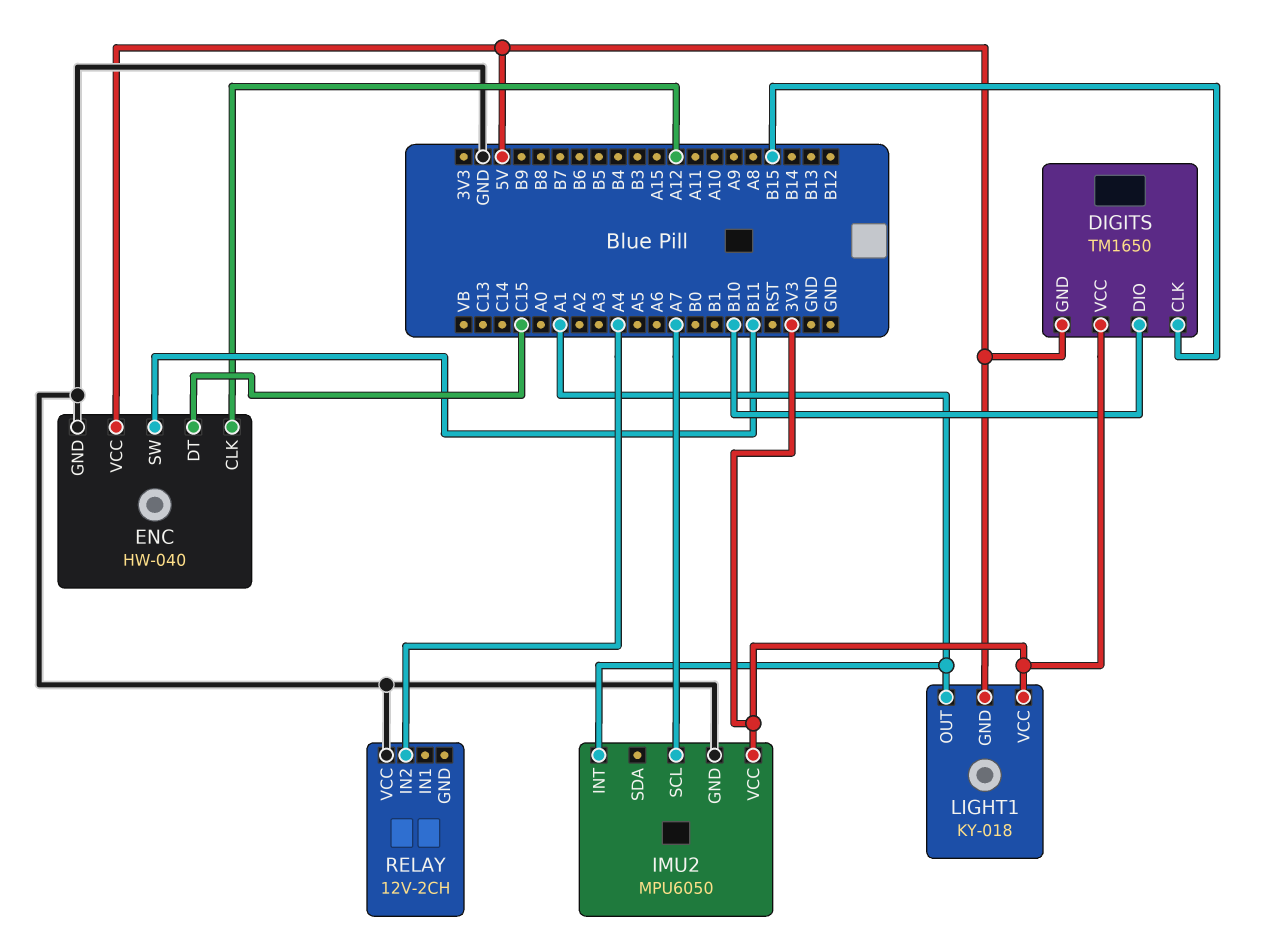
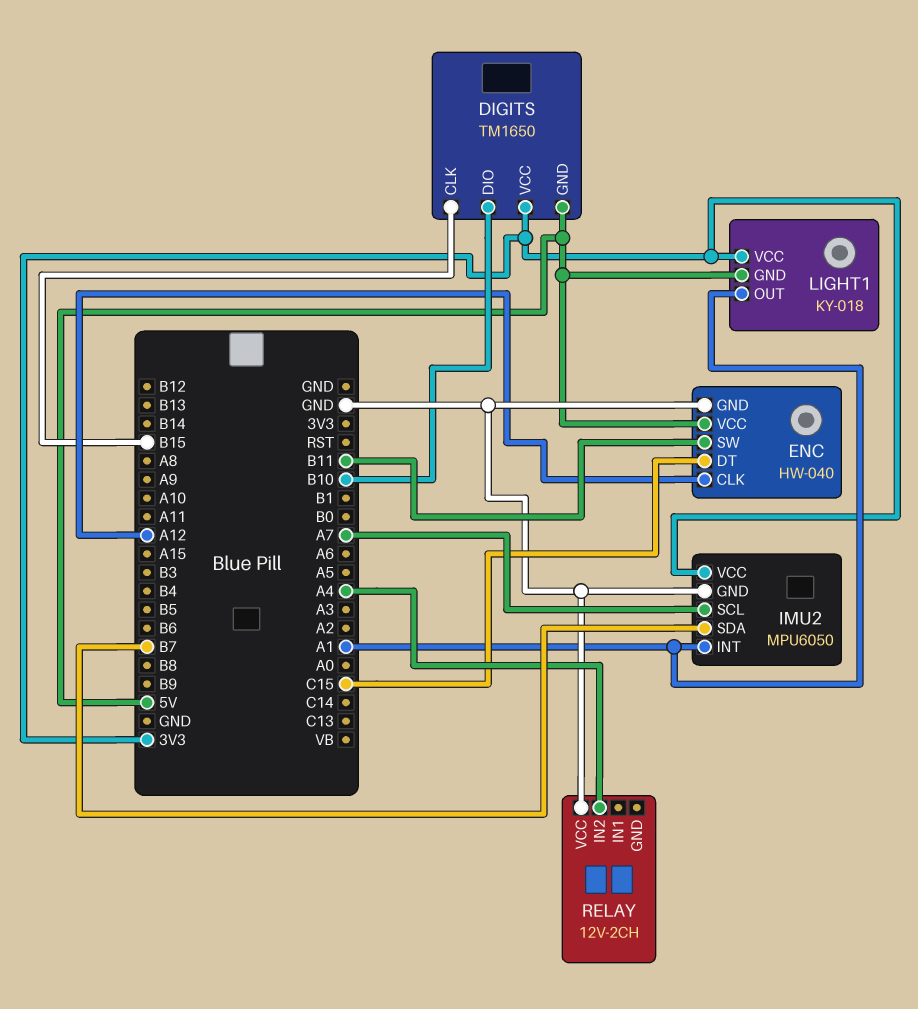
IMU2 pin SDA: none -> B7

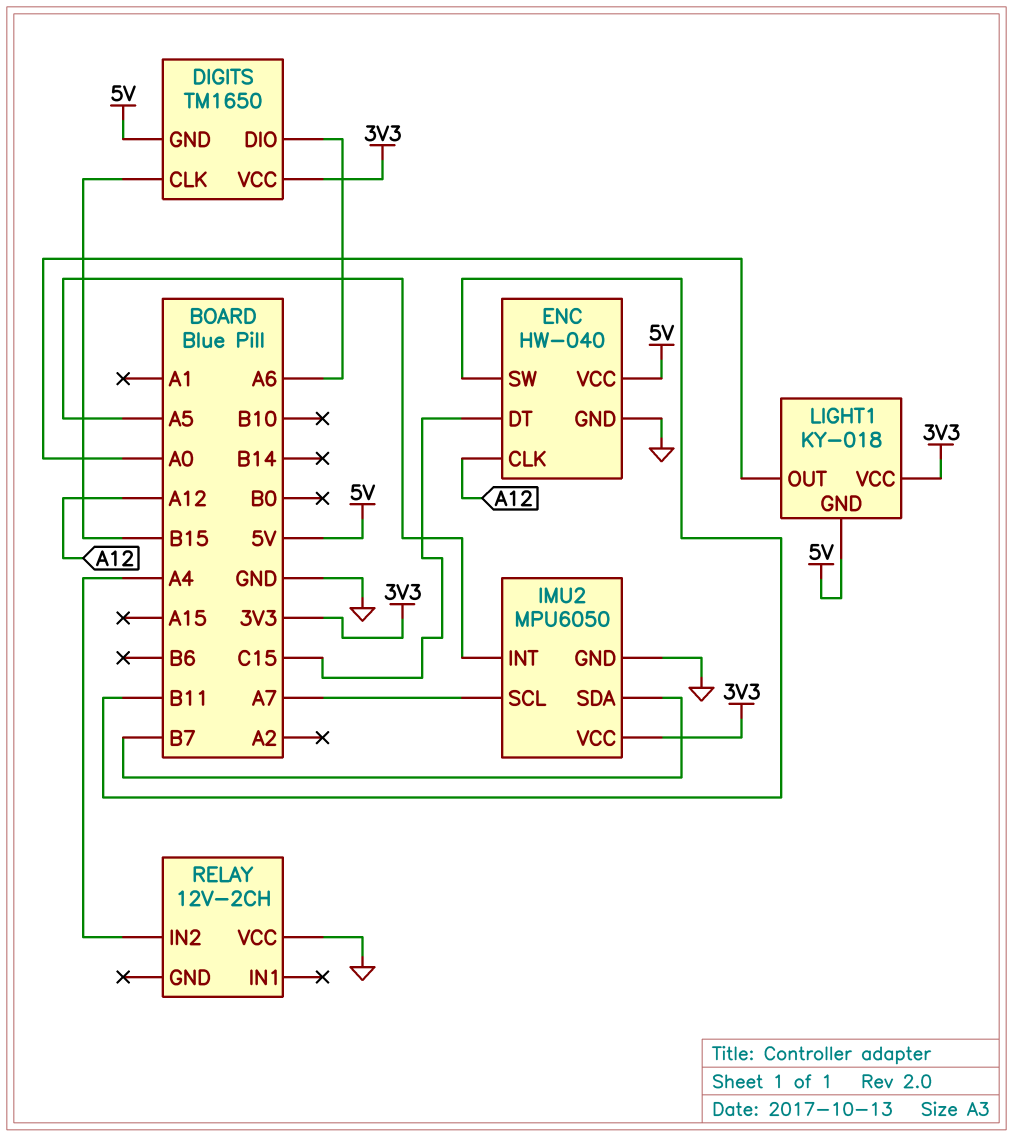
DIGITS pin DIO: B10 -> A6
IMU2 pin INT: A1 -> A5
LIGHT1 pin OUT: A1 -> A0

